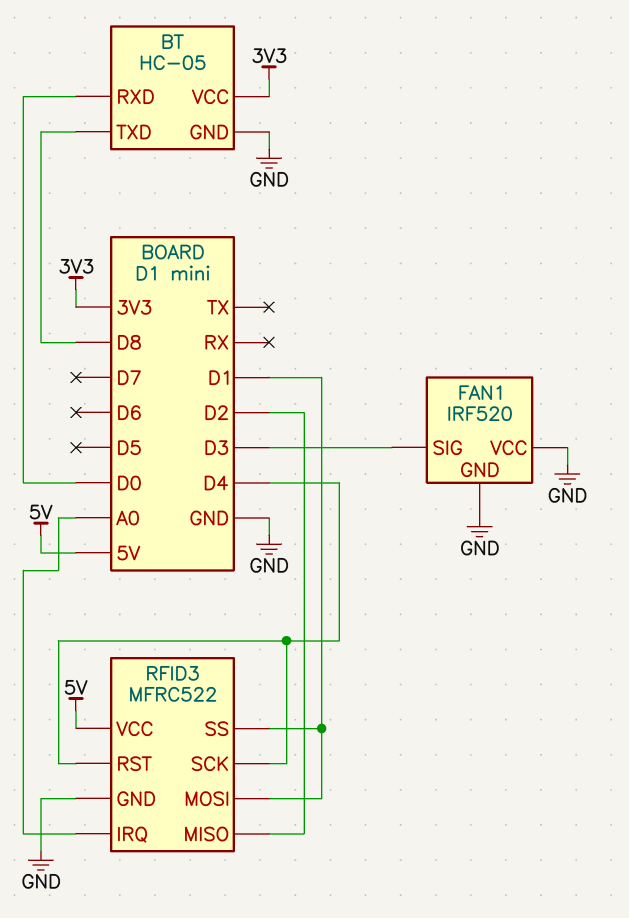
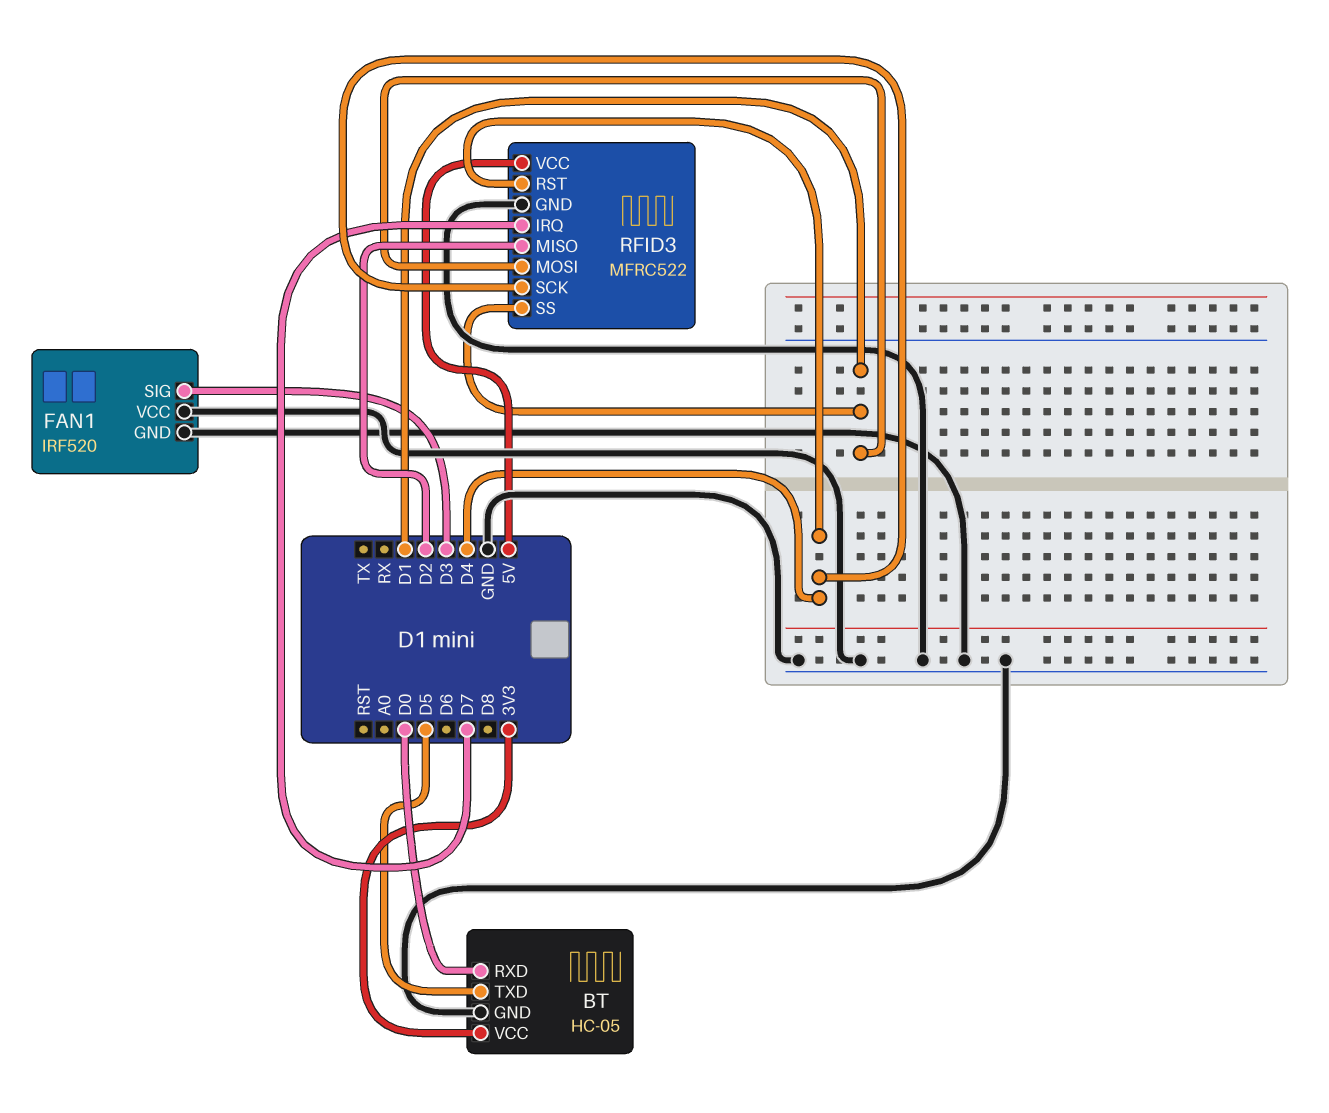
BT pin TXD: D8 -> D5
RFID3 pin IRQ: A0 -> D7

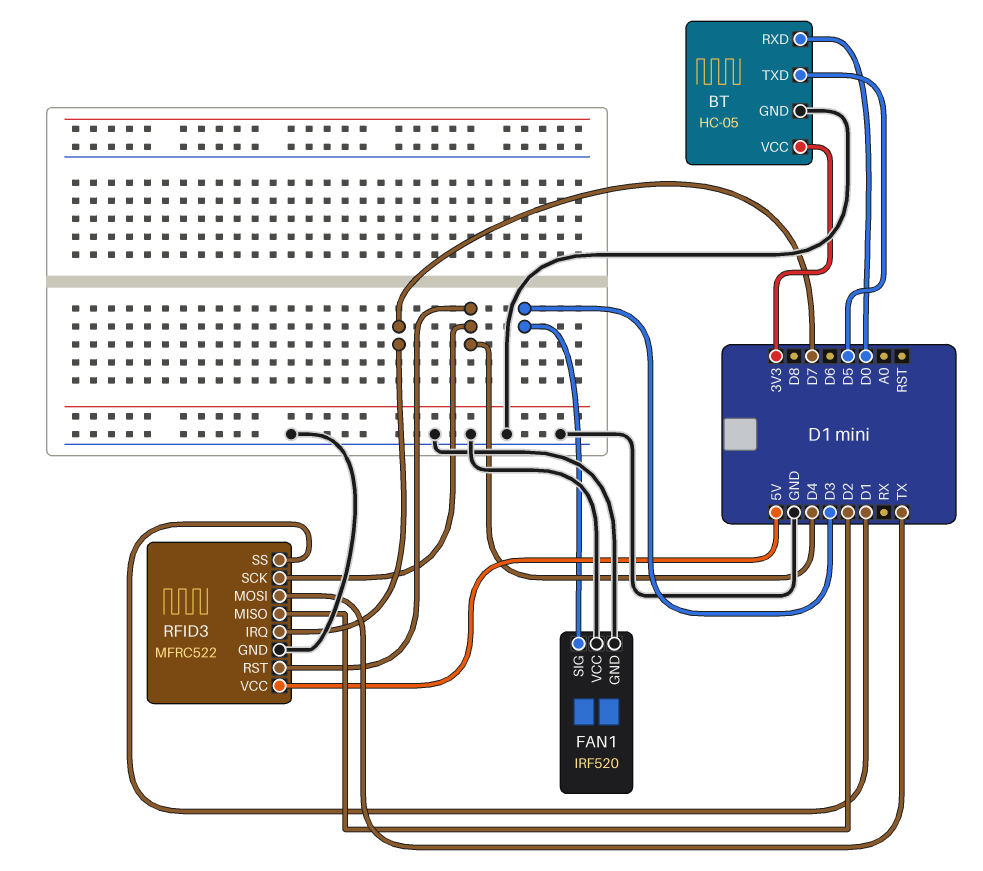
RFID3 pin MOSI: D1 -> TX

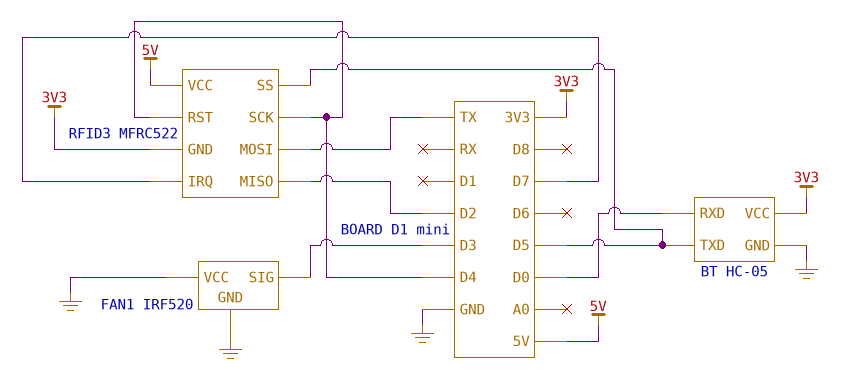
RFID3 pin GND: GND -> 3V3
RFID3 pin SS: D1 -> D5

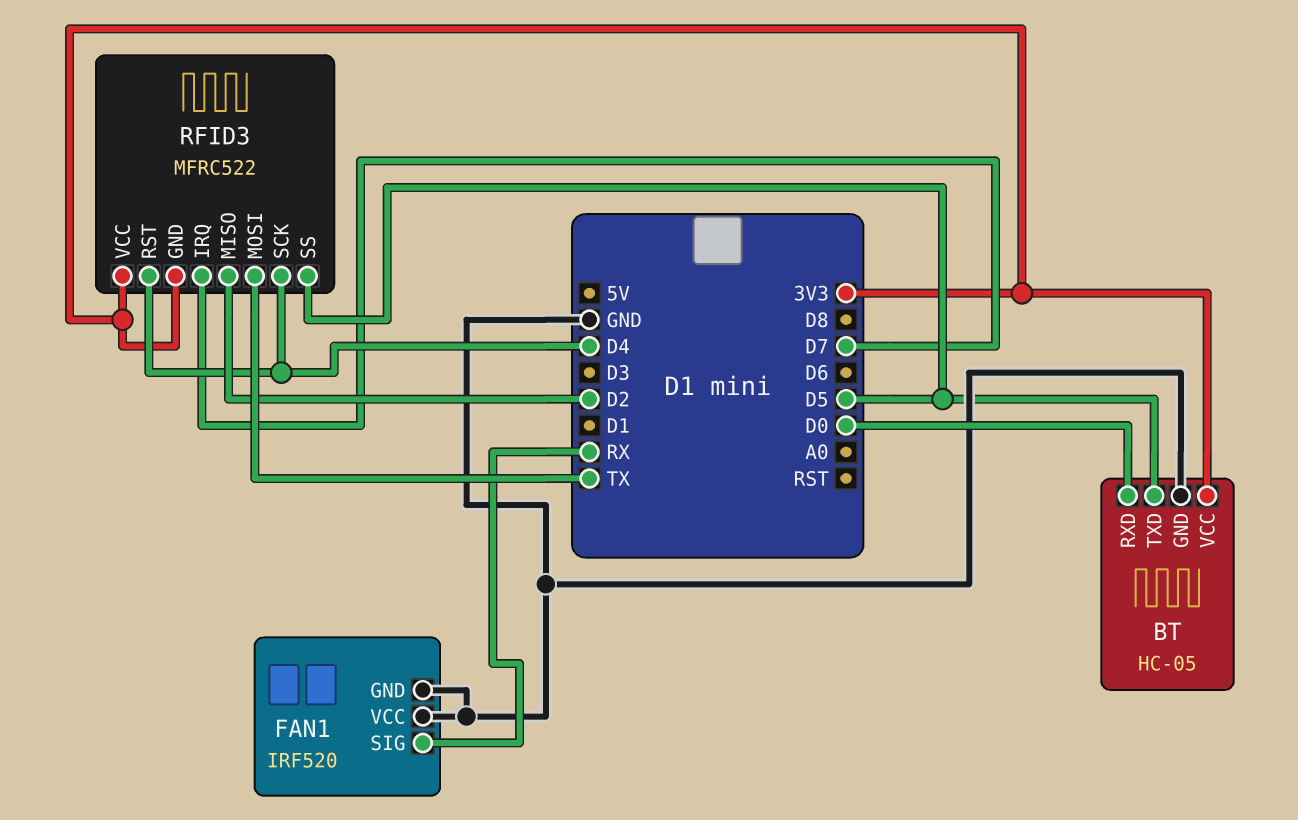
FAN1 pin SIG: D3 -> RX
RFID3 pin VCC: 5V -> 3V3

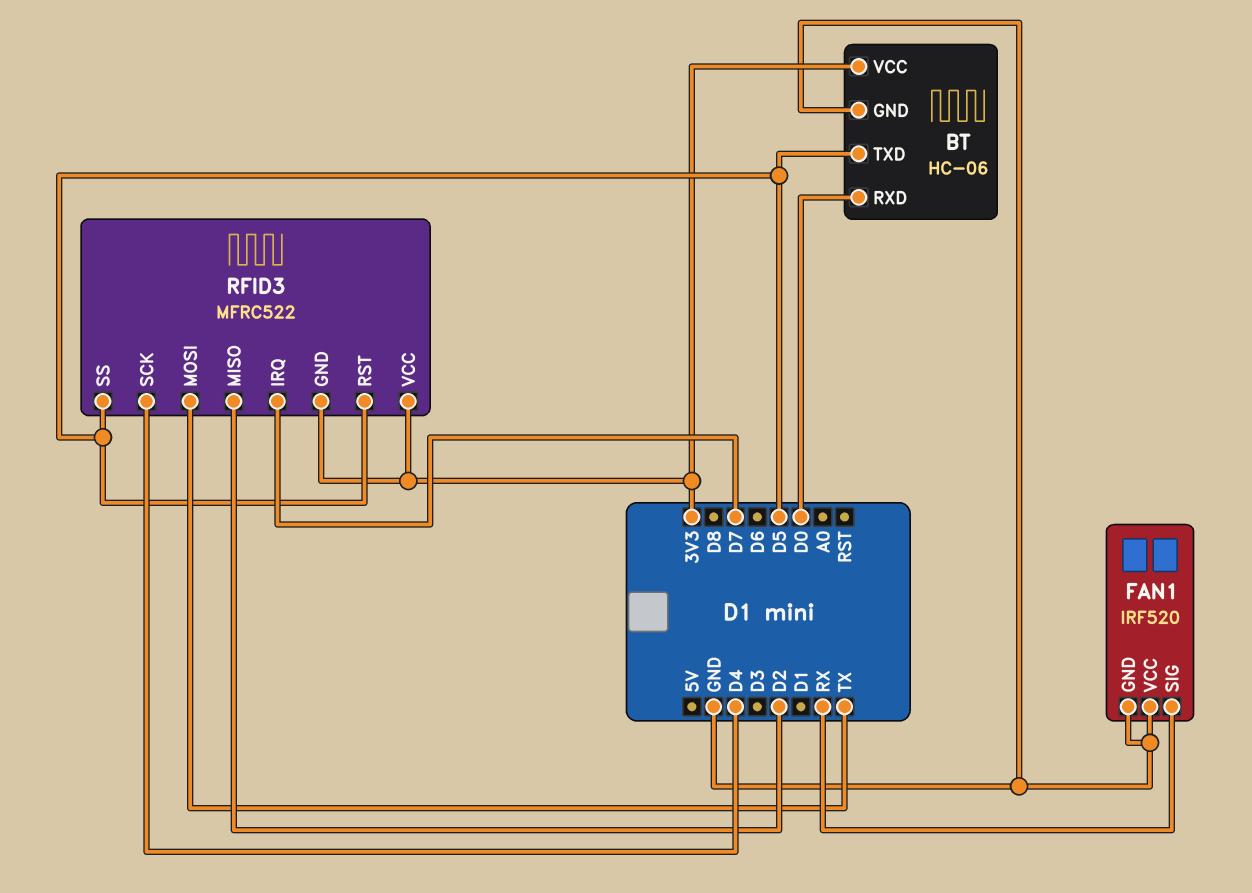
BT: HC-05 -> HC-06
RFID3 pin RST: D4 -> D5

